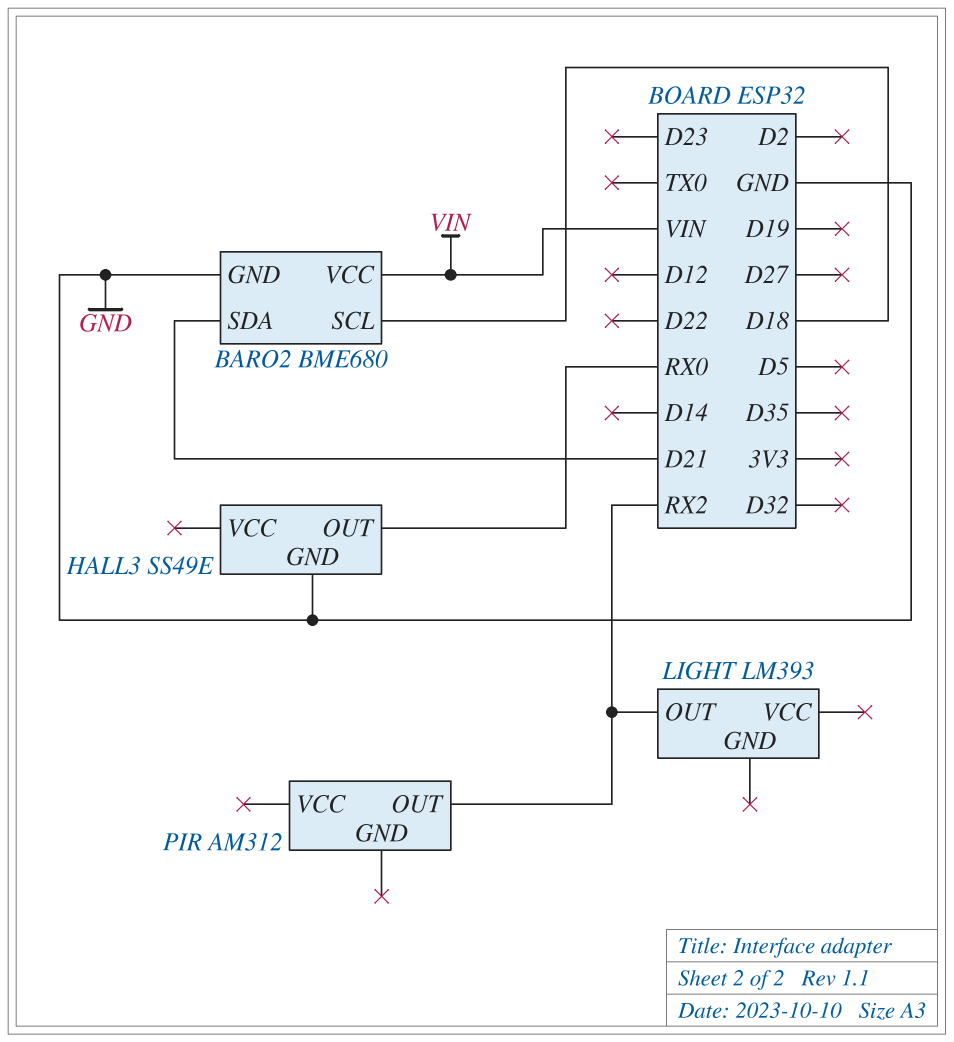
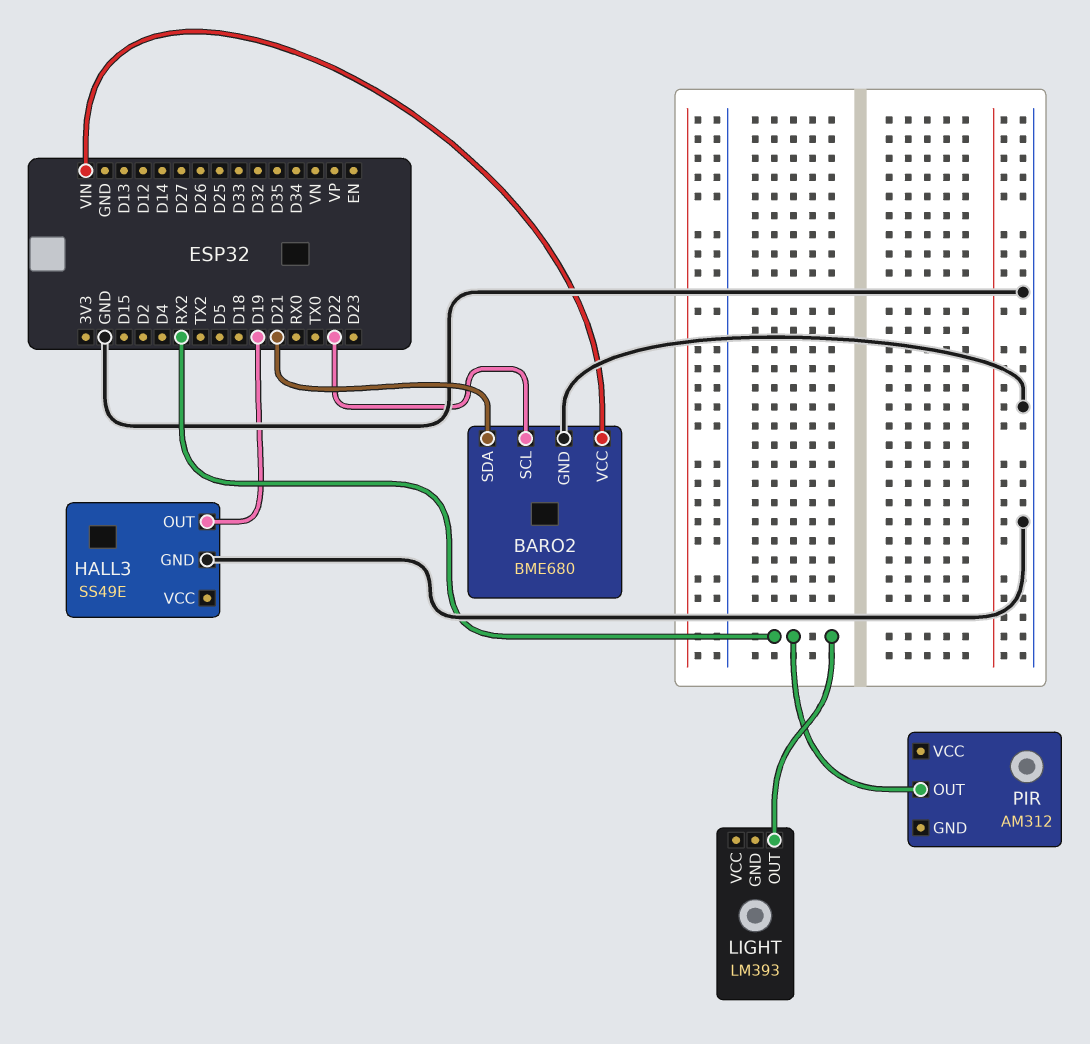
BARO2 pin SCL: D18 -> D22
HALL3 pin OUT: RX0 -> D19

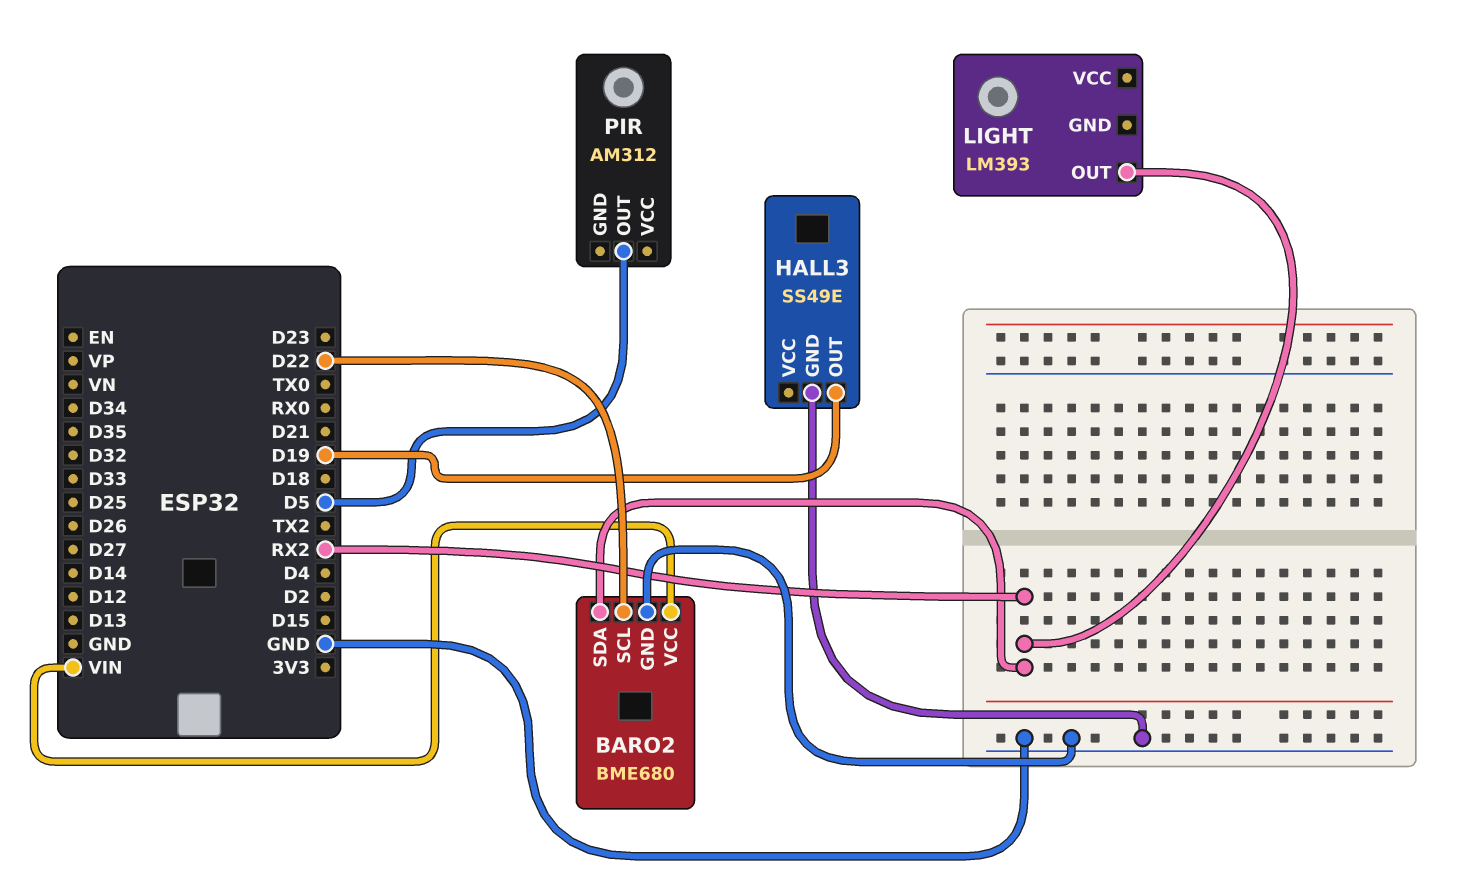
BARO2 pin SDA: D21 -> RX2
PIR pin OUT: RX2 -> D5

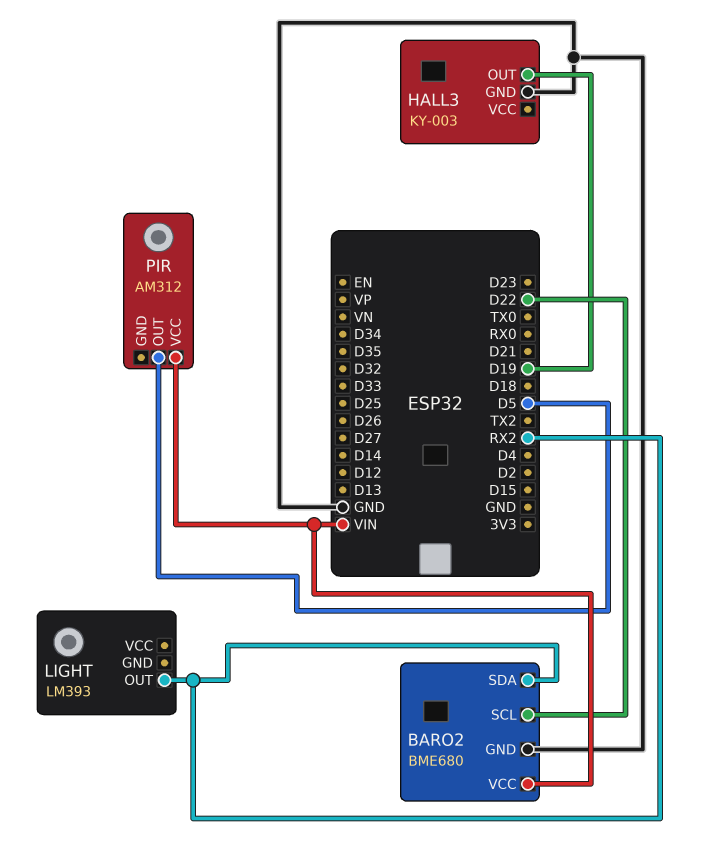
HALL3: SS49E -> KY-003
PIR pin VCC: none -> VIN

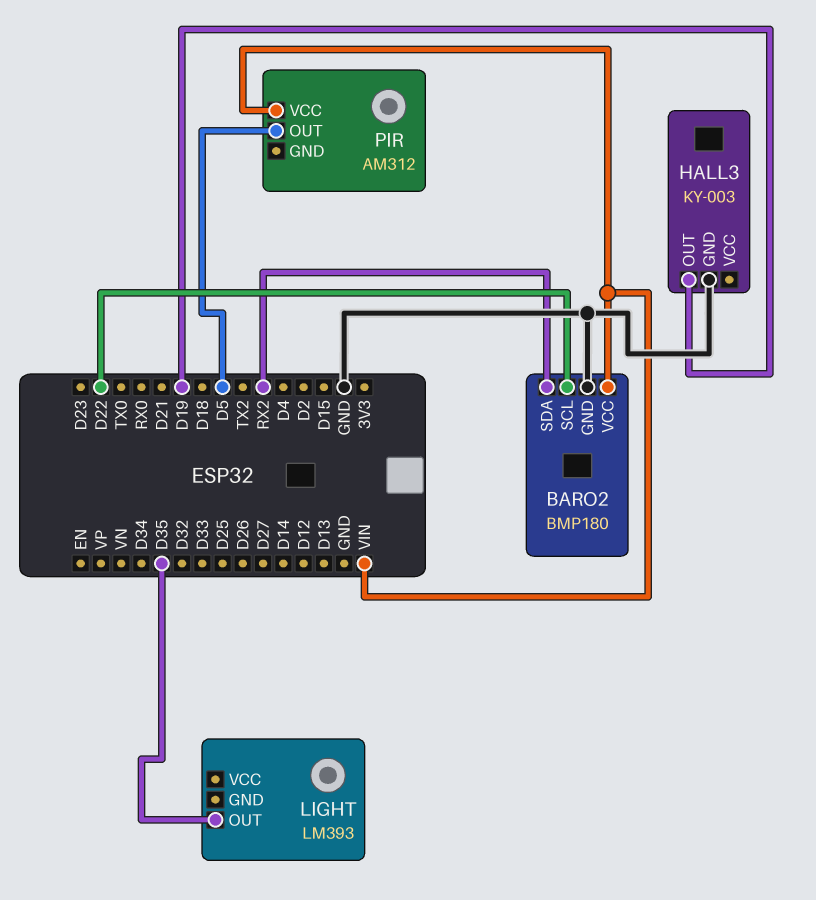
BARO2: BME680 -> BMP180
LIGHT pin OUT: RX2 -> D35

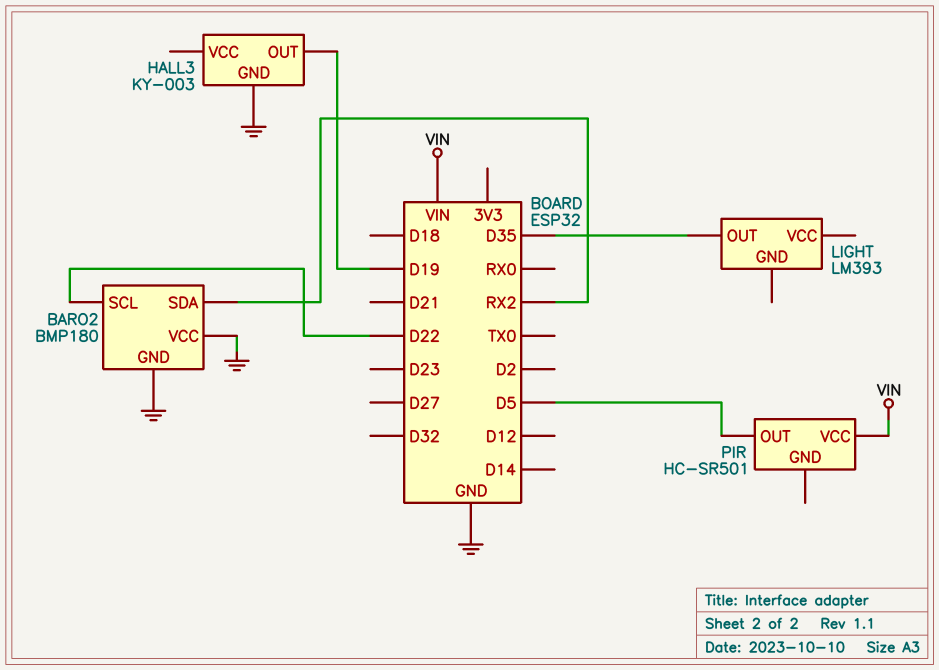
BARO2 pin VCC: VIN -> GND
PIR: AM312 -> HC-SR501

